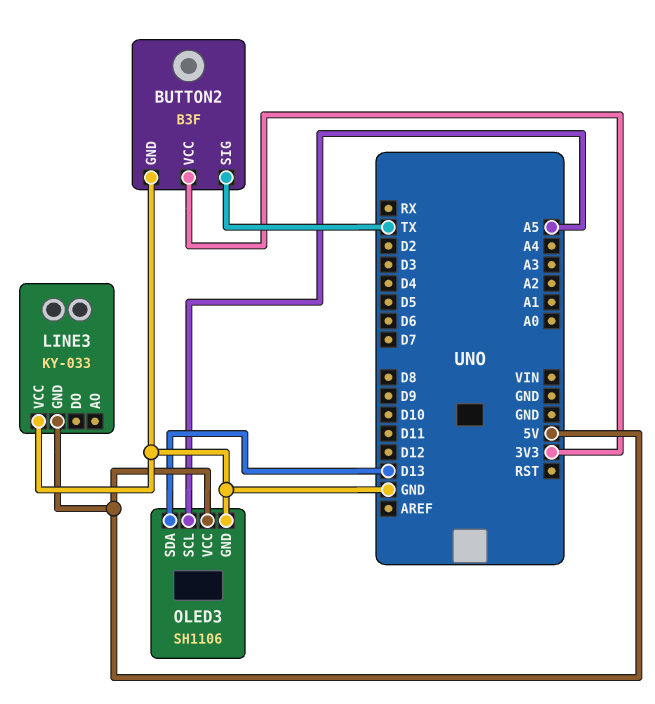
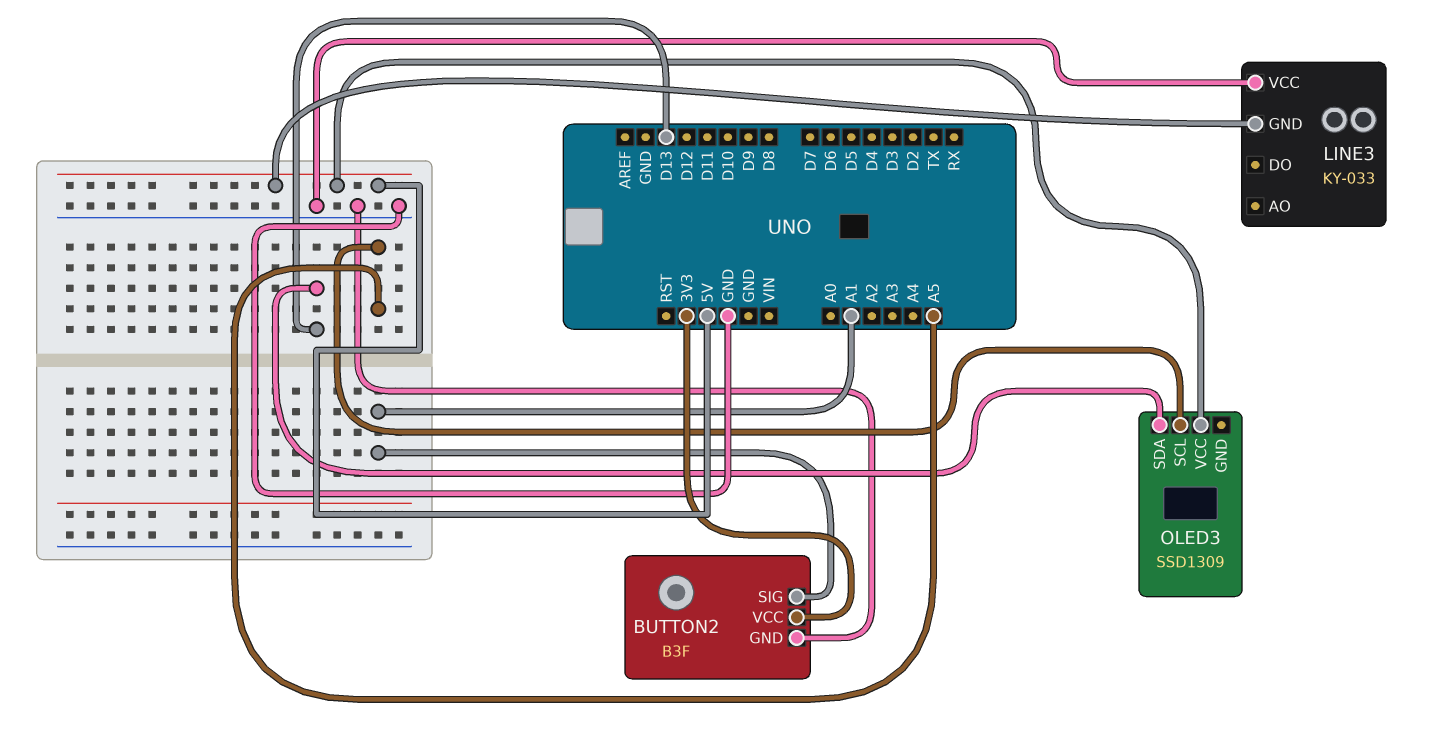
BUTTON2 pin SIG: TX -> A1
OLED3: SH1106 -> SSD1309
OLED3 pin GND: GND -> none

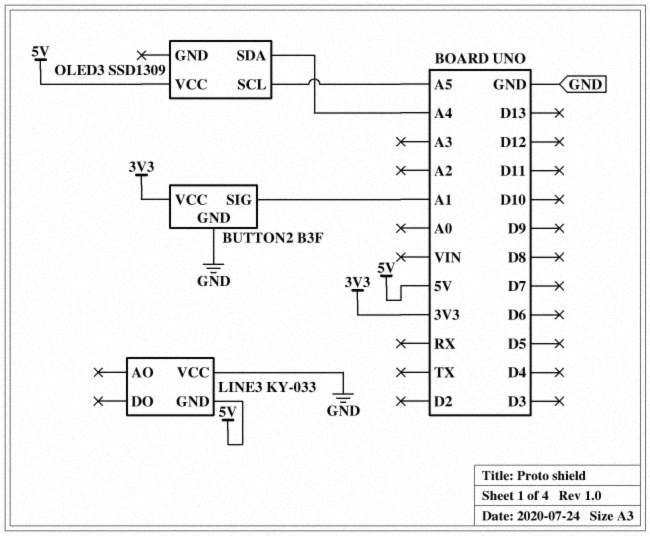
OLED3 pin SDA: D13 -> A4

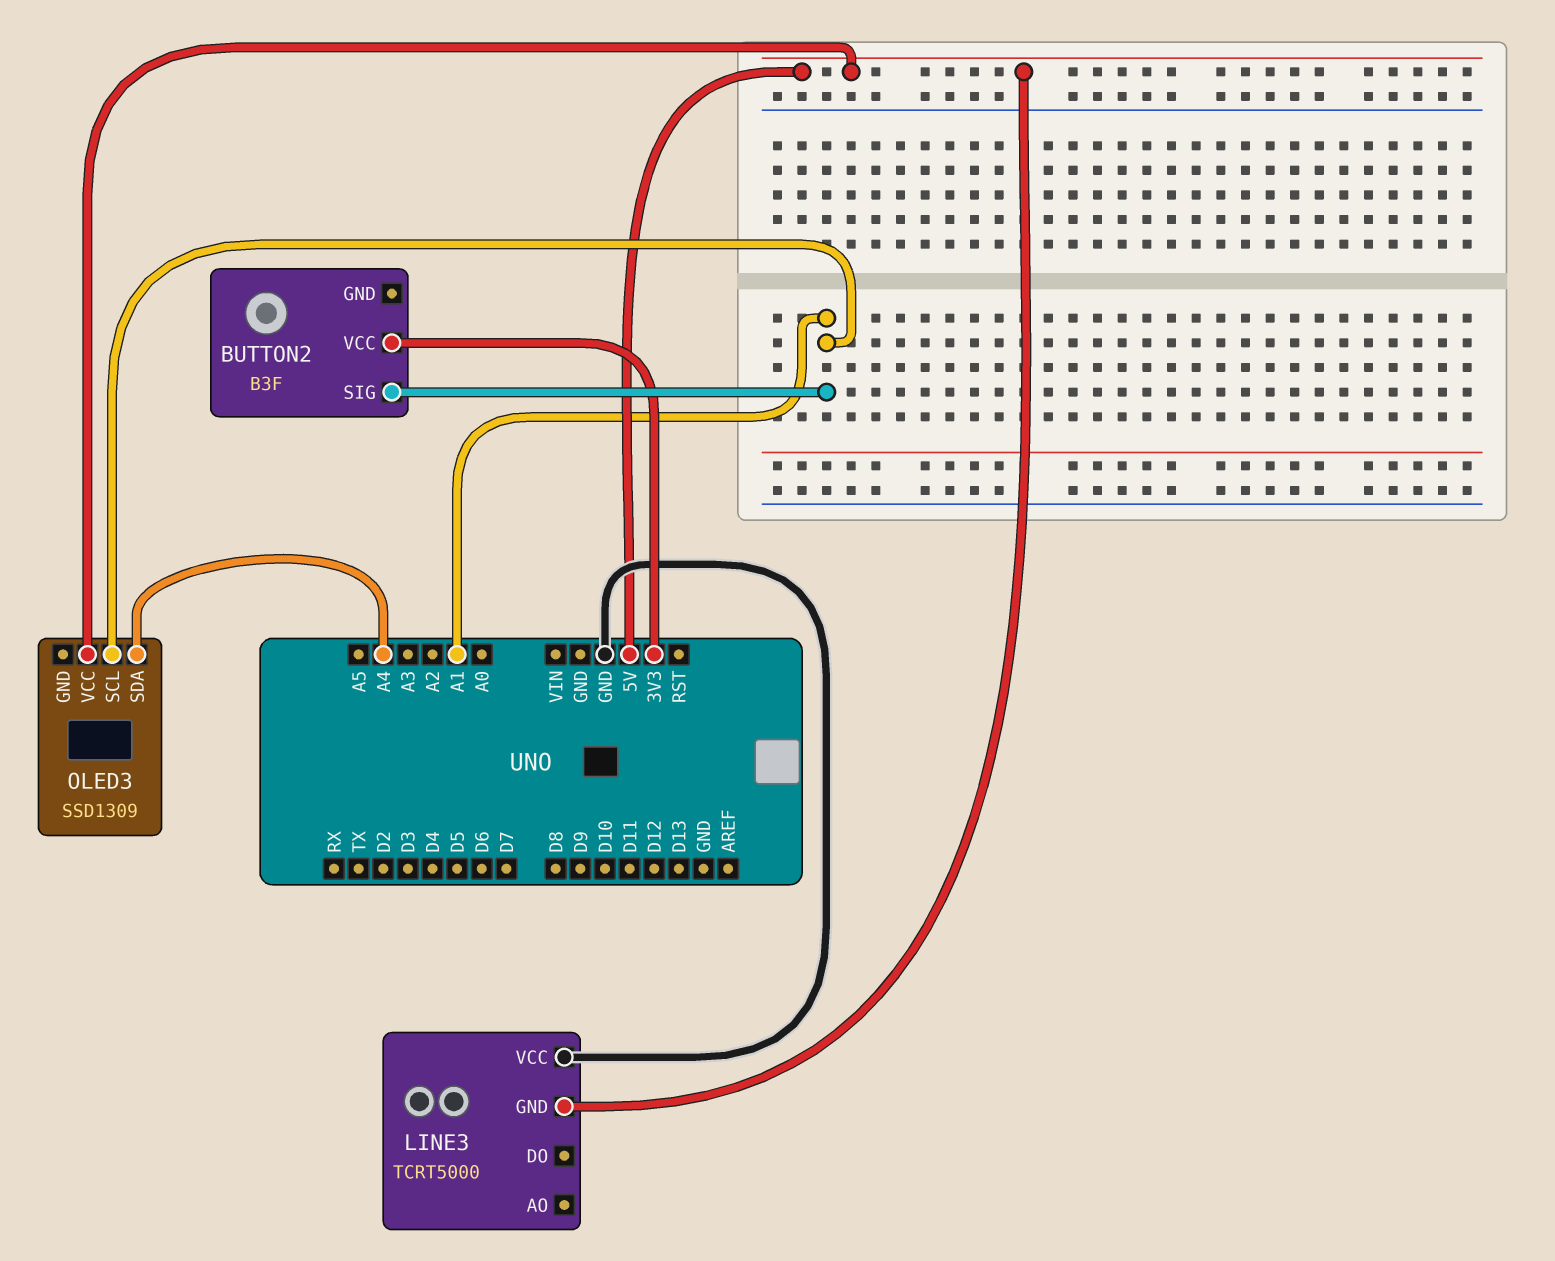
BUTTON2 pin GND: GND -> none
LINE3: KY-033 -> TCRT5000
OLED3 pin SCL: A5 -> A1

